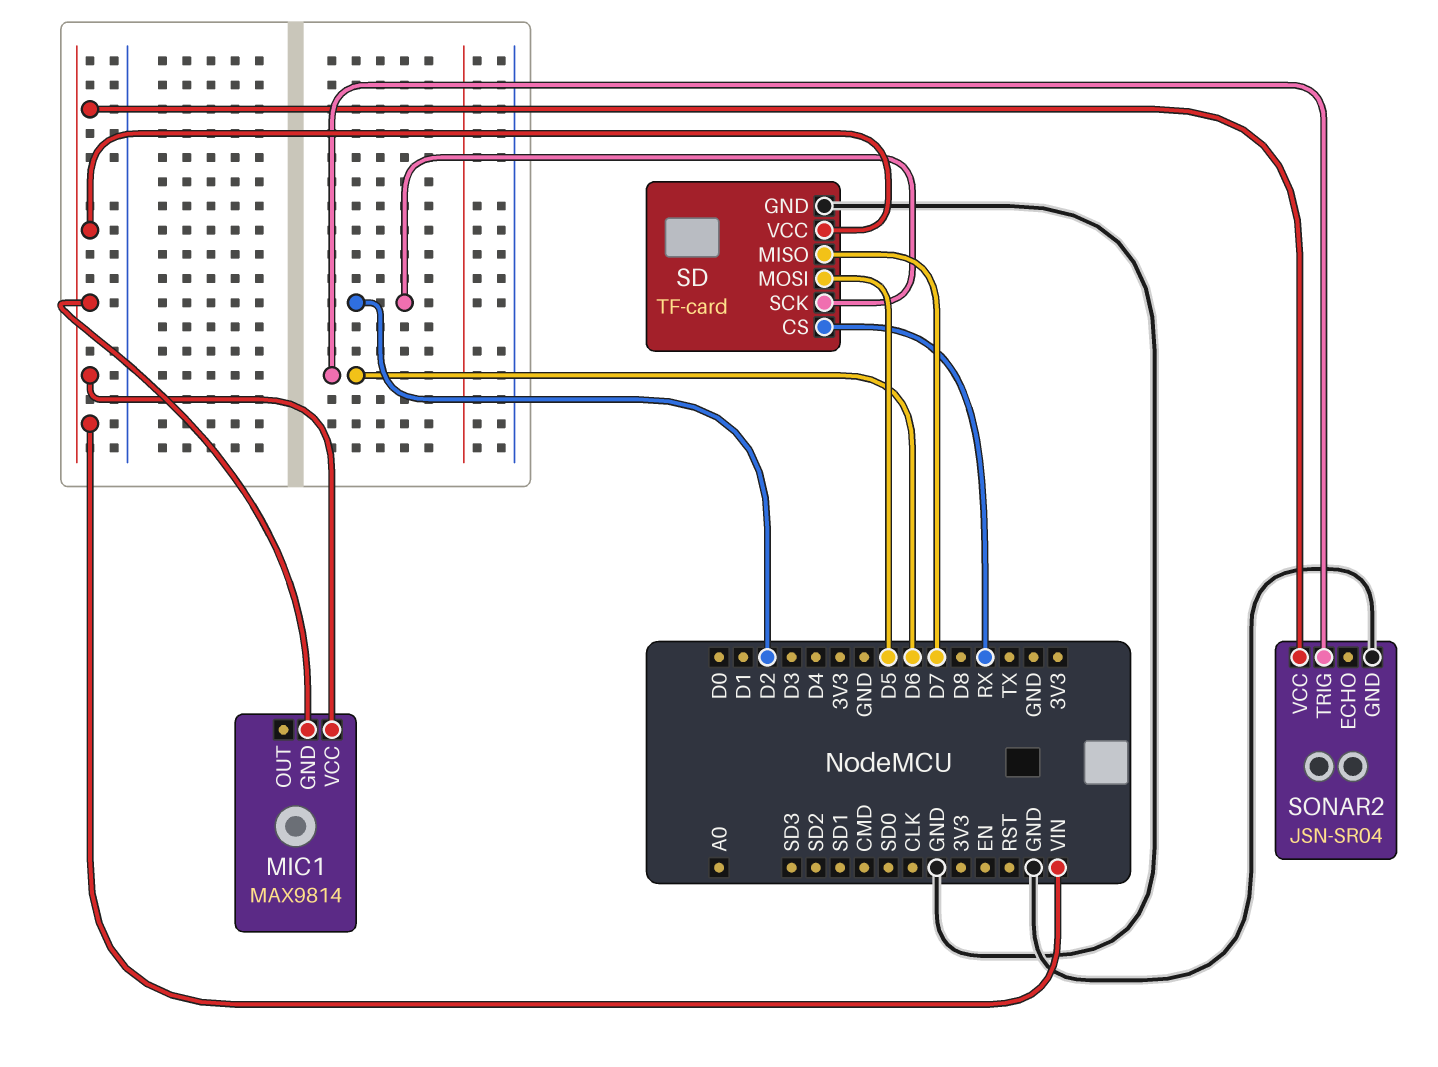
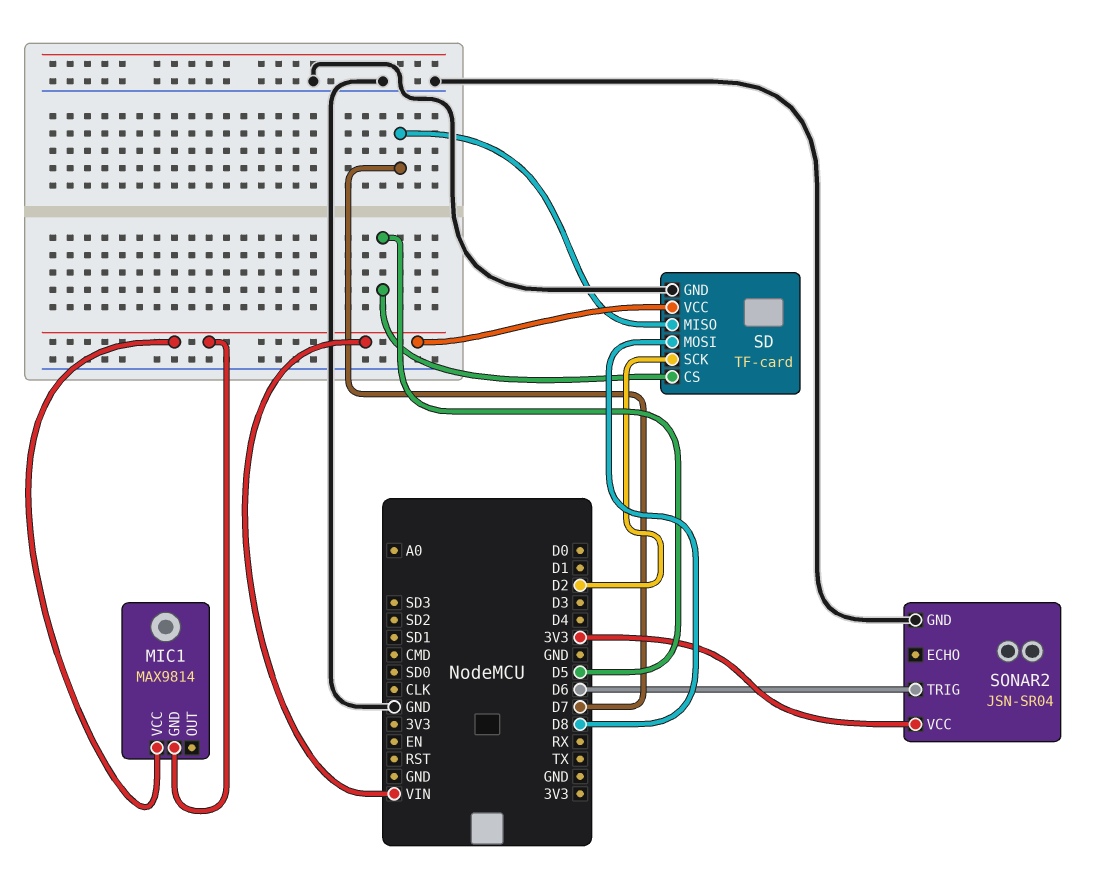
SD pin CS: RX -> D5
SD pin MOSI: D5 -> D8
SONAR2 pin VCC: VIN -> 3V3

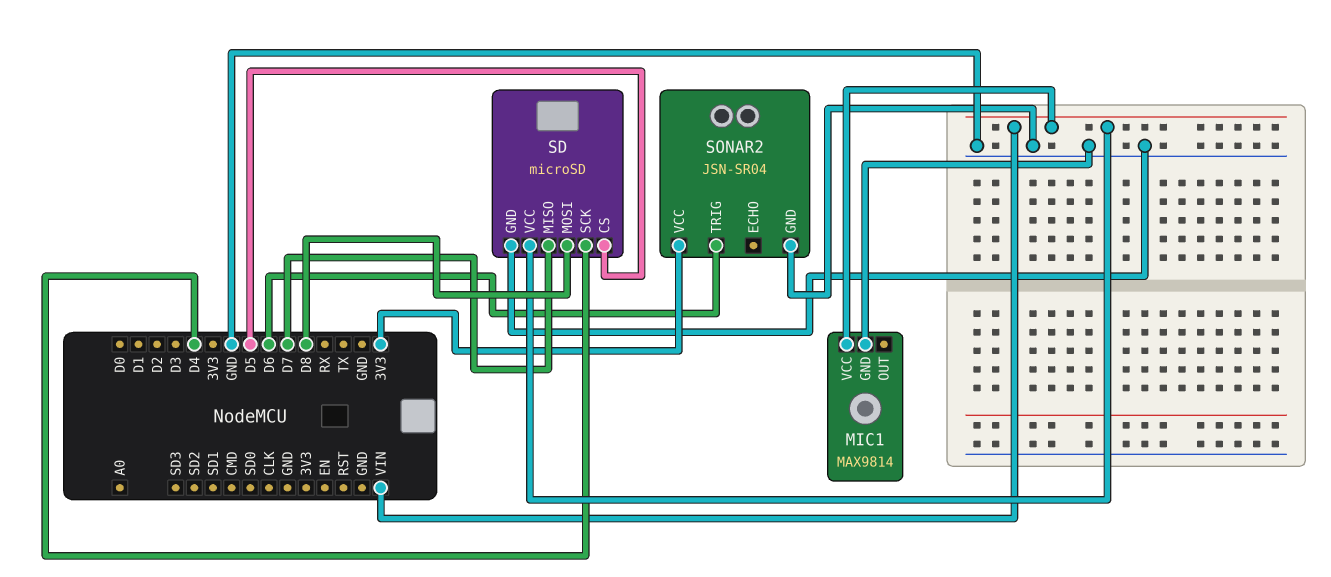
MIC1 pin GND: VIN -> GND
SD: TF-card -> microSD
SD pin SCK: D2 -> D4

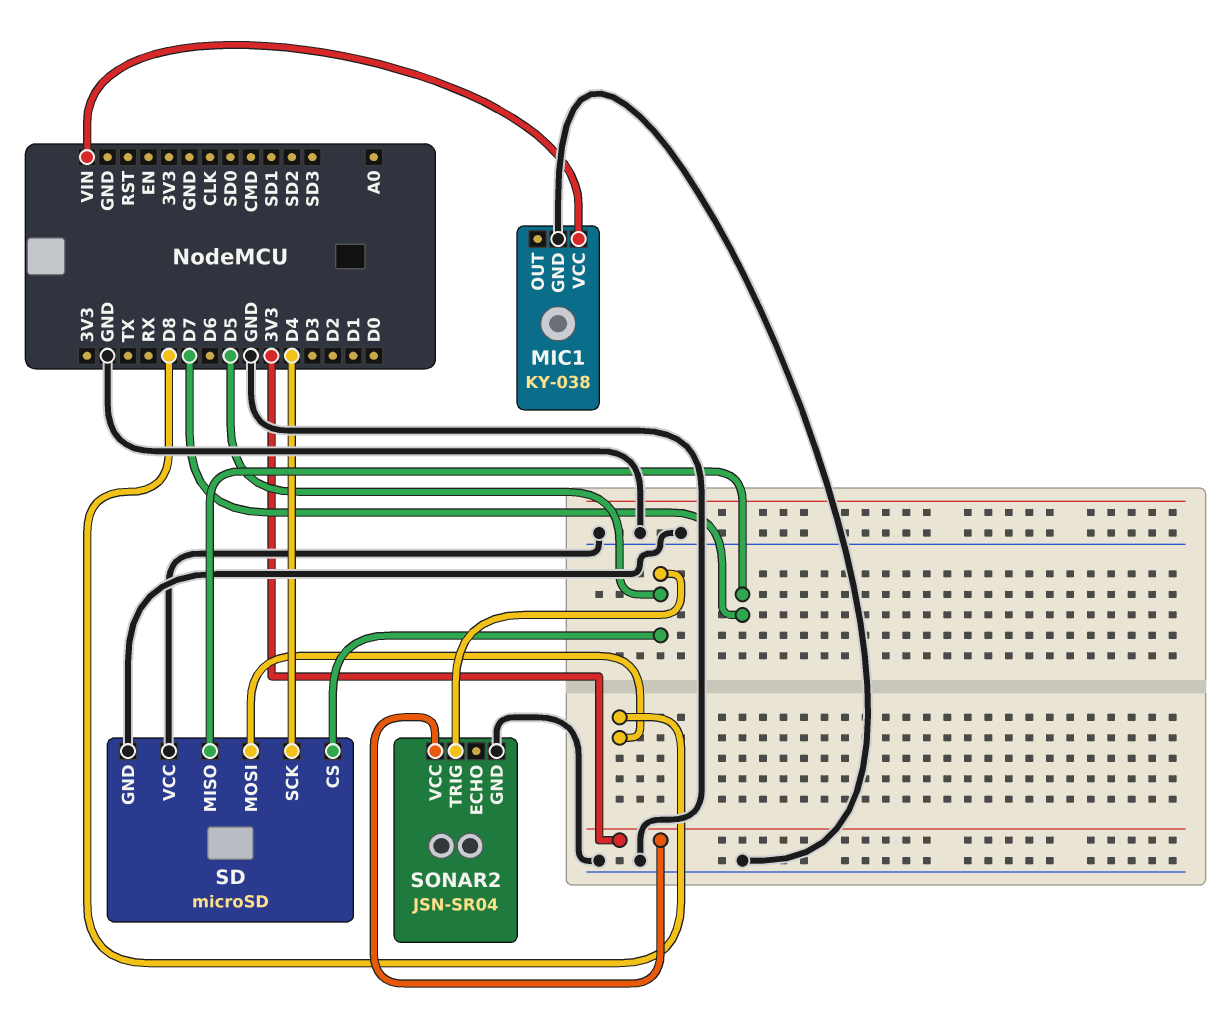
MIC1: MAX9814 -> KY-038
SD pin VCC: VIN -> GND
SONAR2 pin TRIG: D6 -> D5

